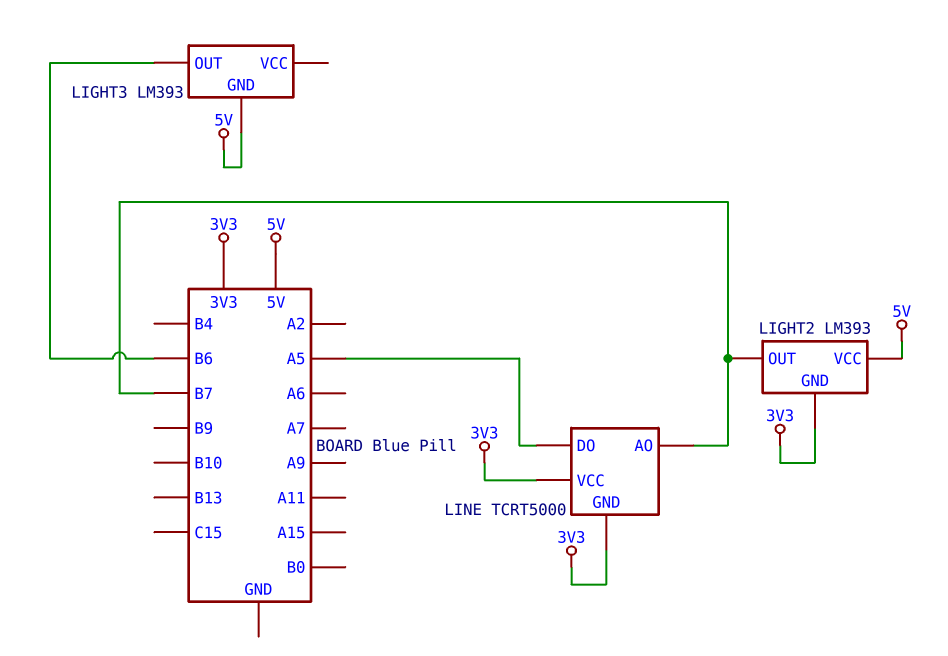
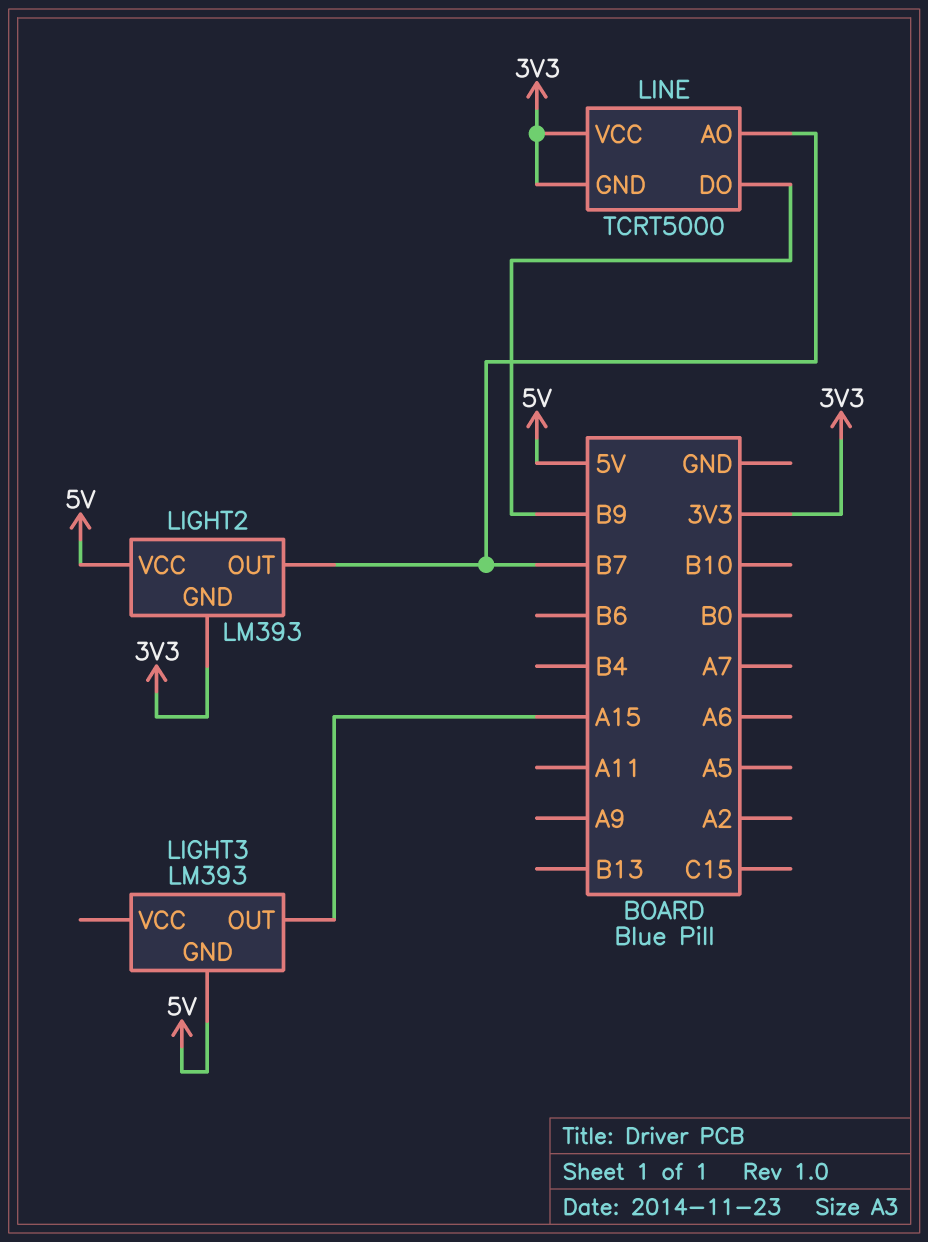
LIGHT3 pin OUT: B6 -> A15
LINE pin DO: A5 -> B9

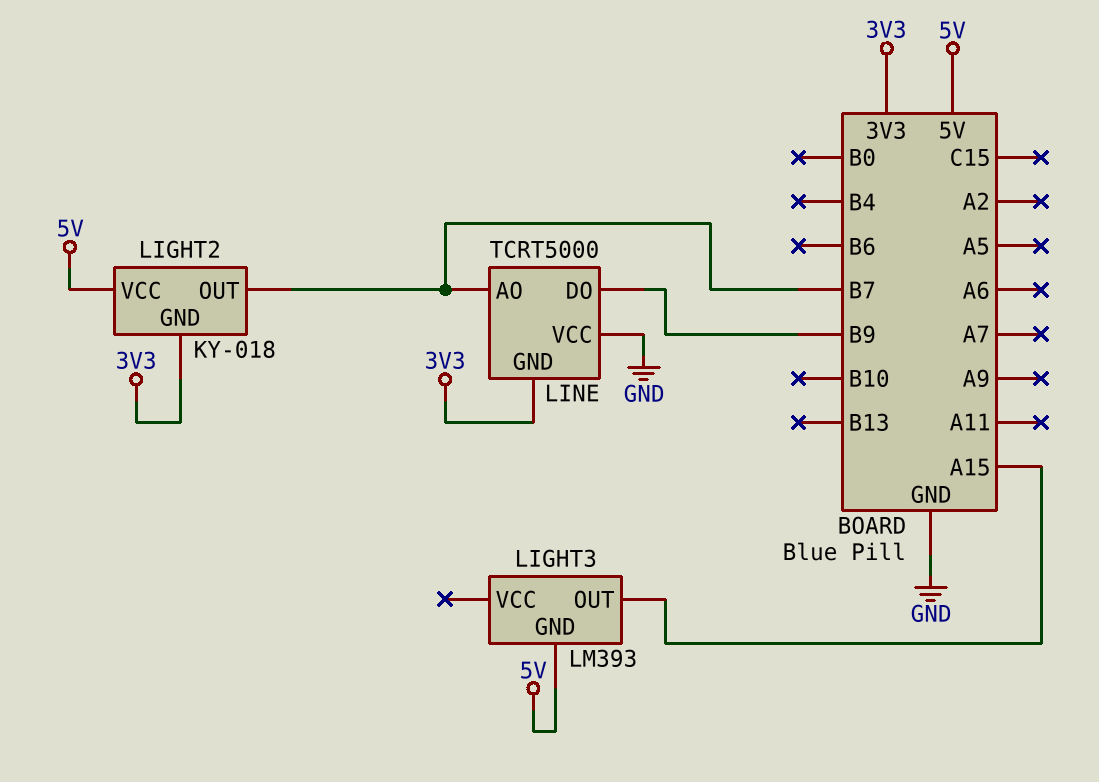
LIGHT2: LM393 -> KY-018
LINE pin VCC: 3V3 -> GND

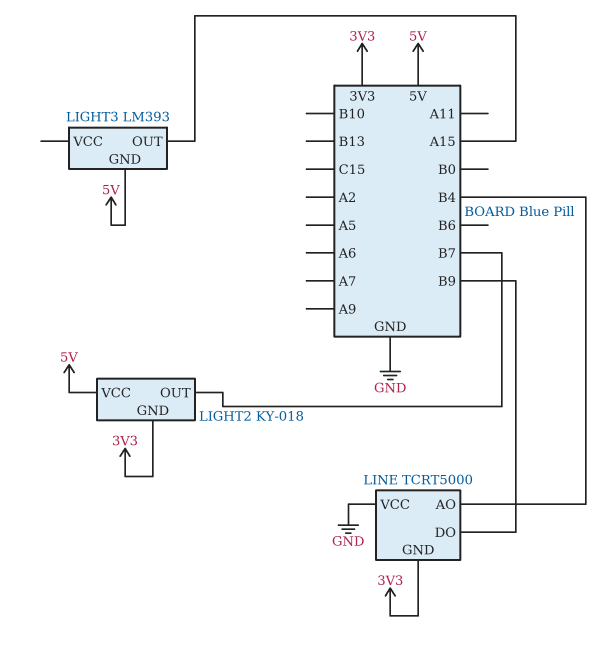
LINE pin AO: B7 -> B4

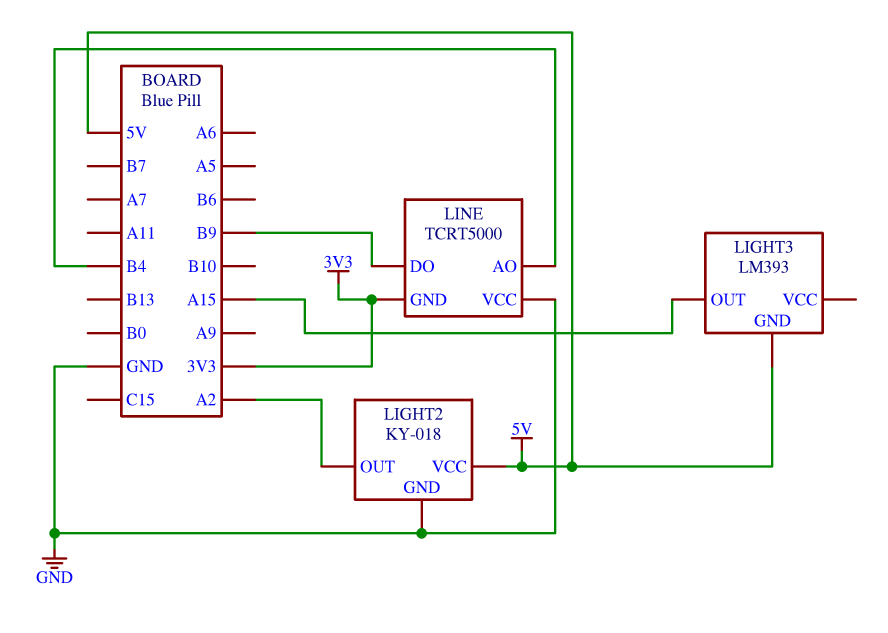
LIGHT2 pin GND: 3V3 -> GND
LIGHT2 pin OUT: B7 -> A2

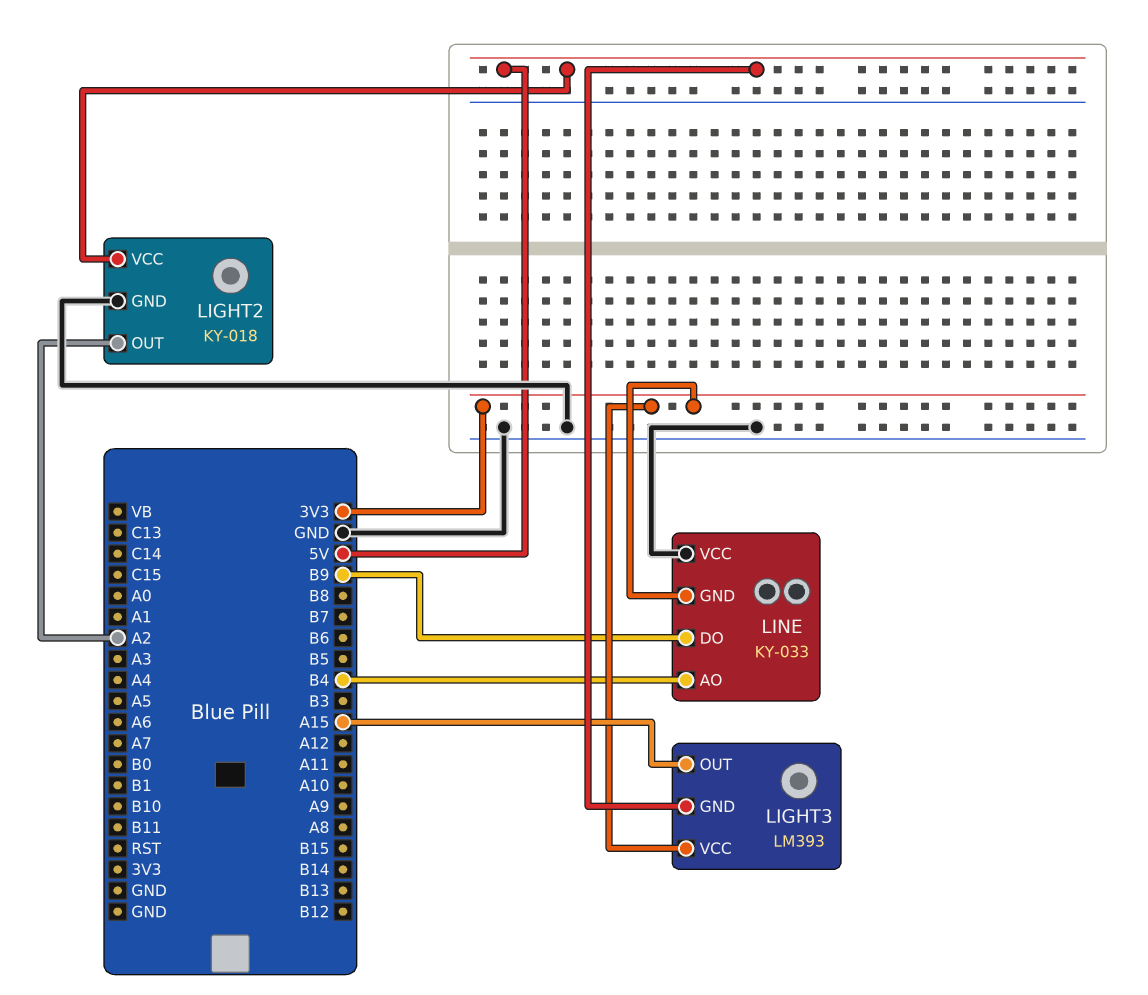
LIGHT3 pin VCC: none -> 3V3
LINE: TCRT5000 -> KY-033

